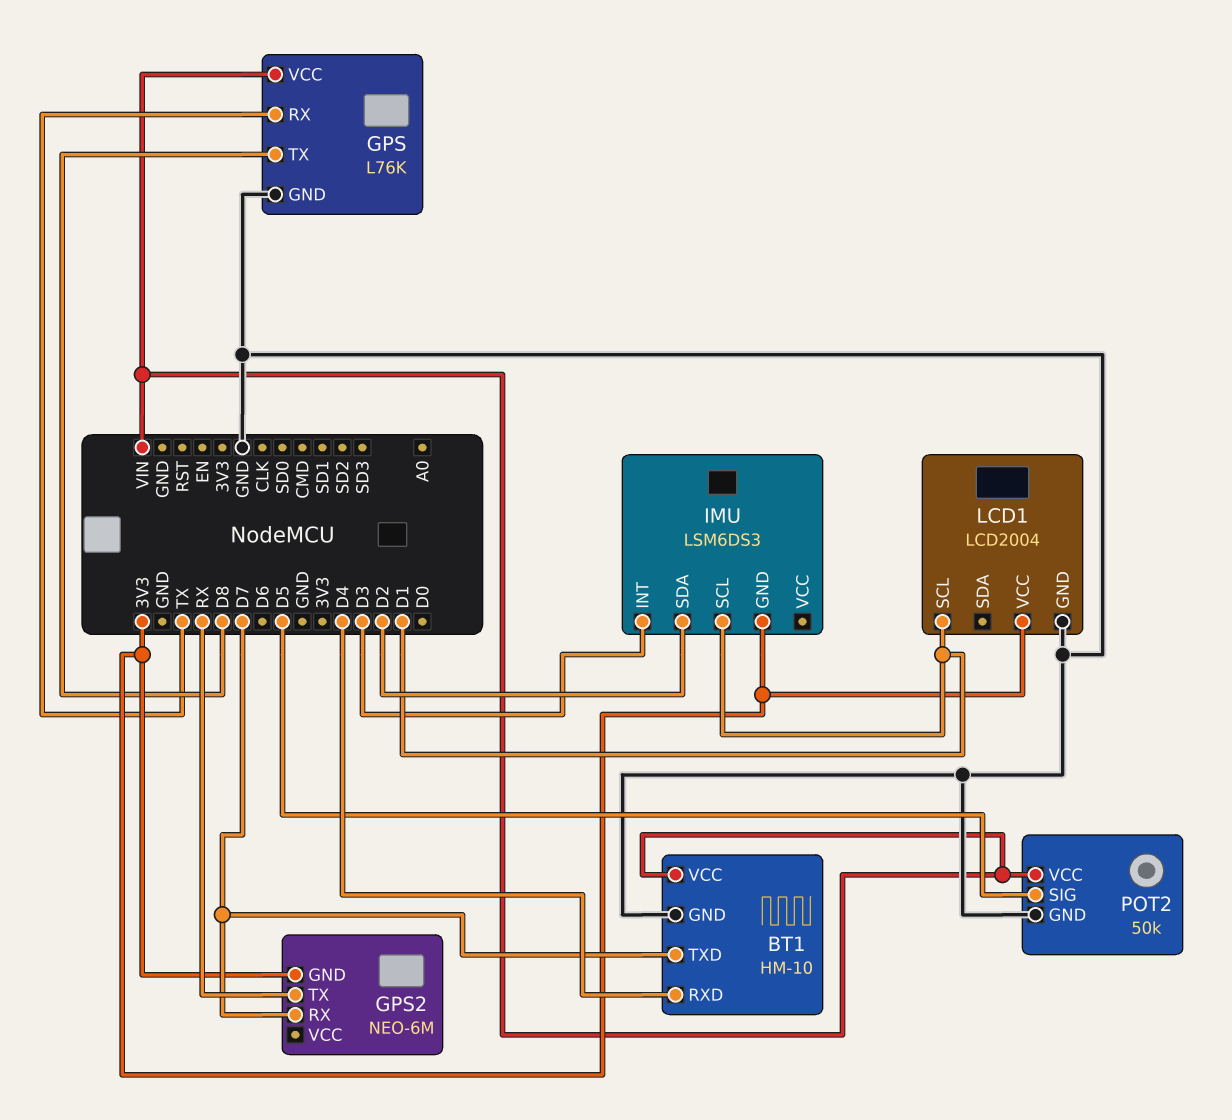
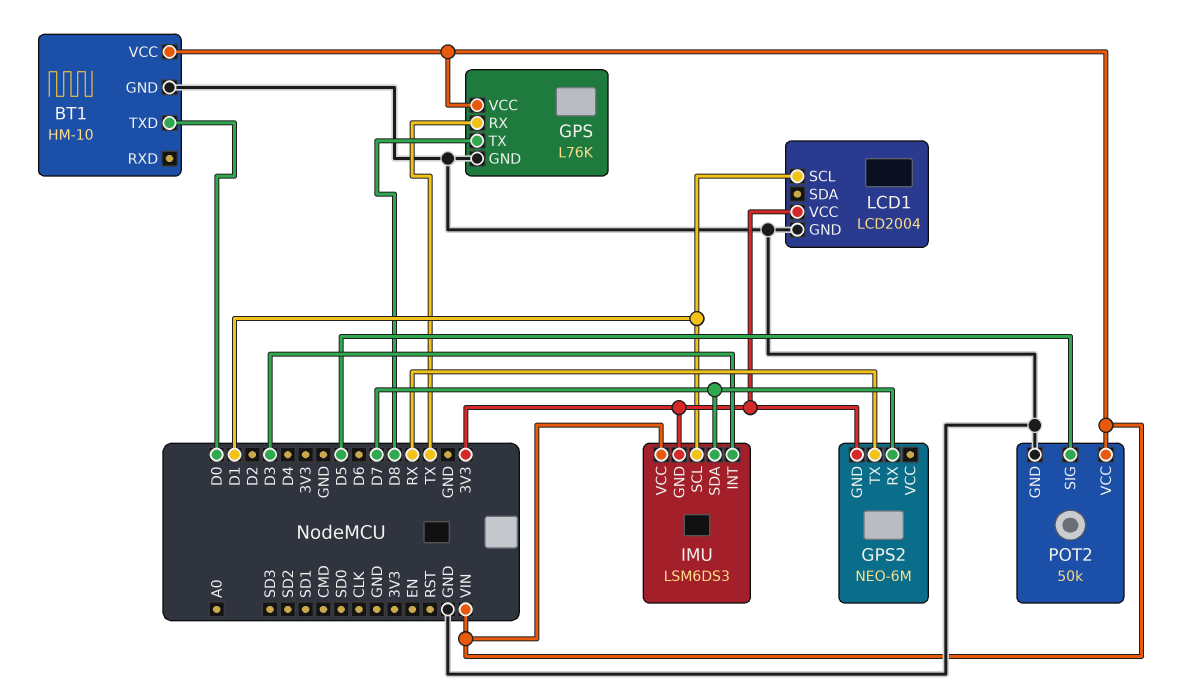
BT1 pin RXD: D4 -> none
BT1 pin TXD: D7 -> D0
IMU pin SDA: D2 -> D7
IMU pin VCC: none -> VIN

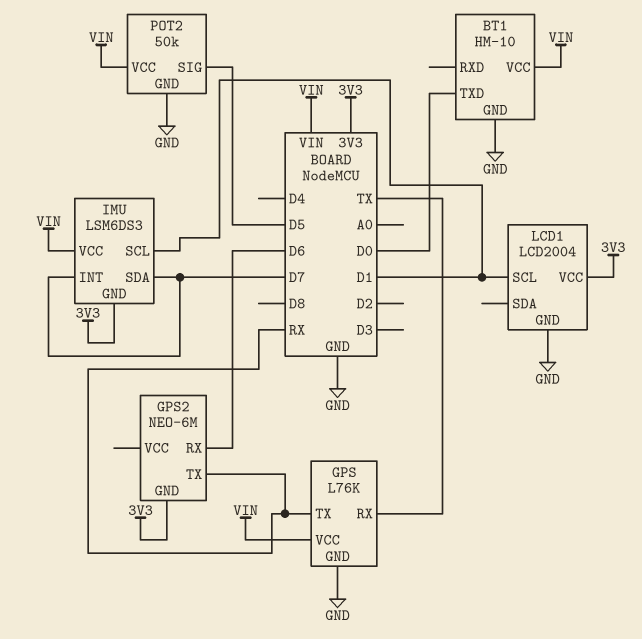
GPS pin TX: D8 -> RX
GPS2 pin RX: D7 -> D6
IMU pin INT: D3 -> D7

